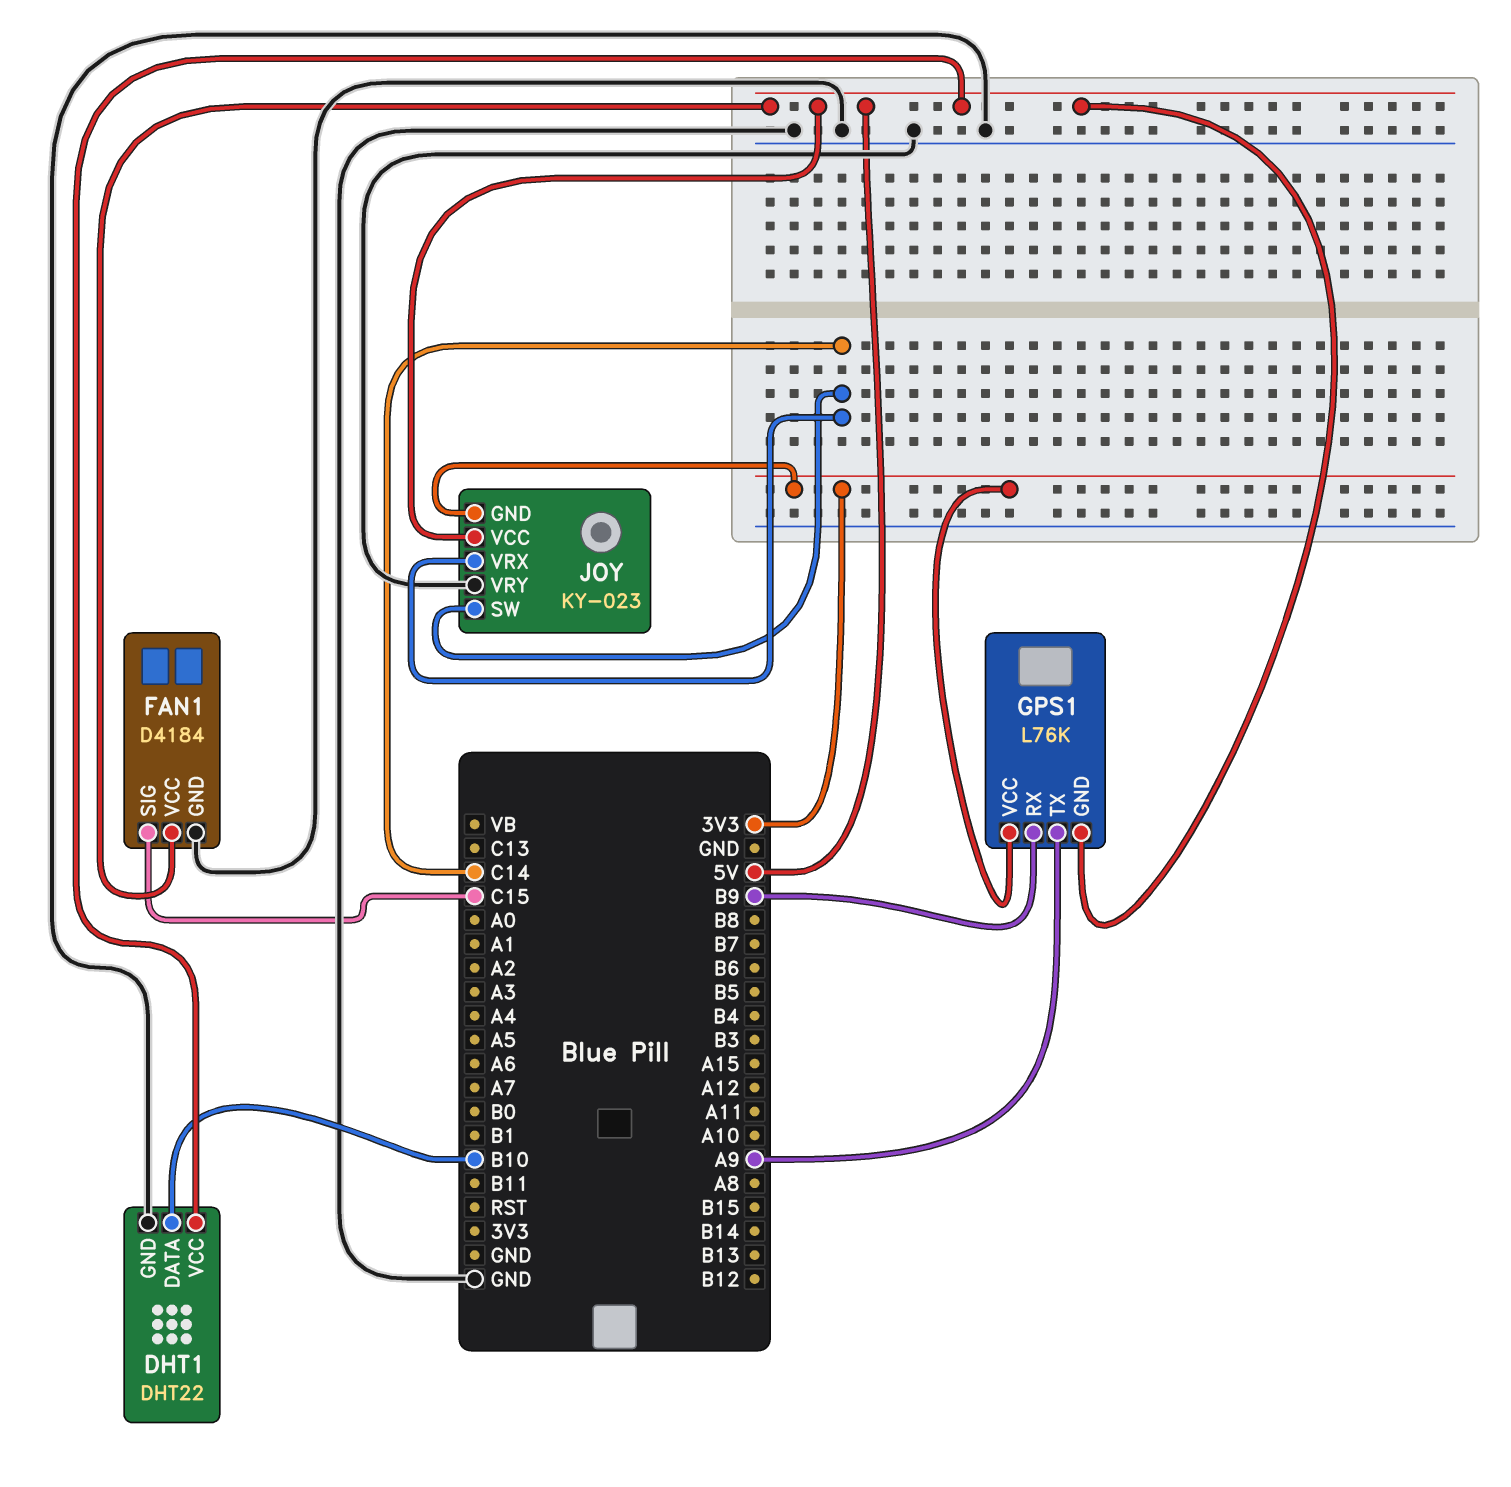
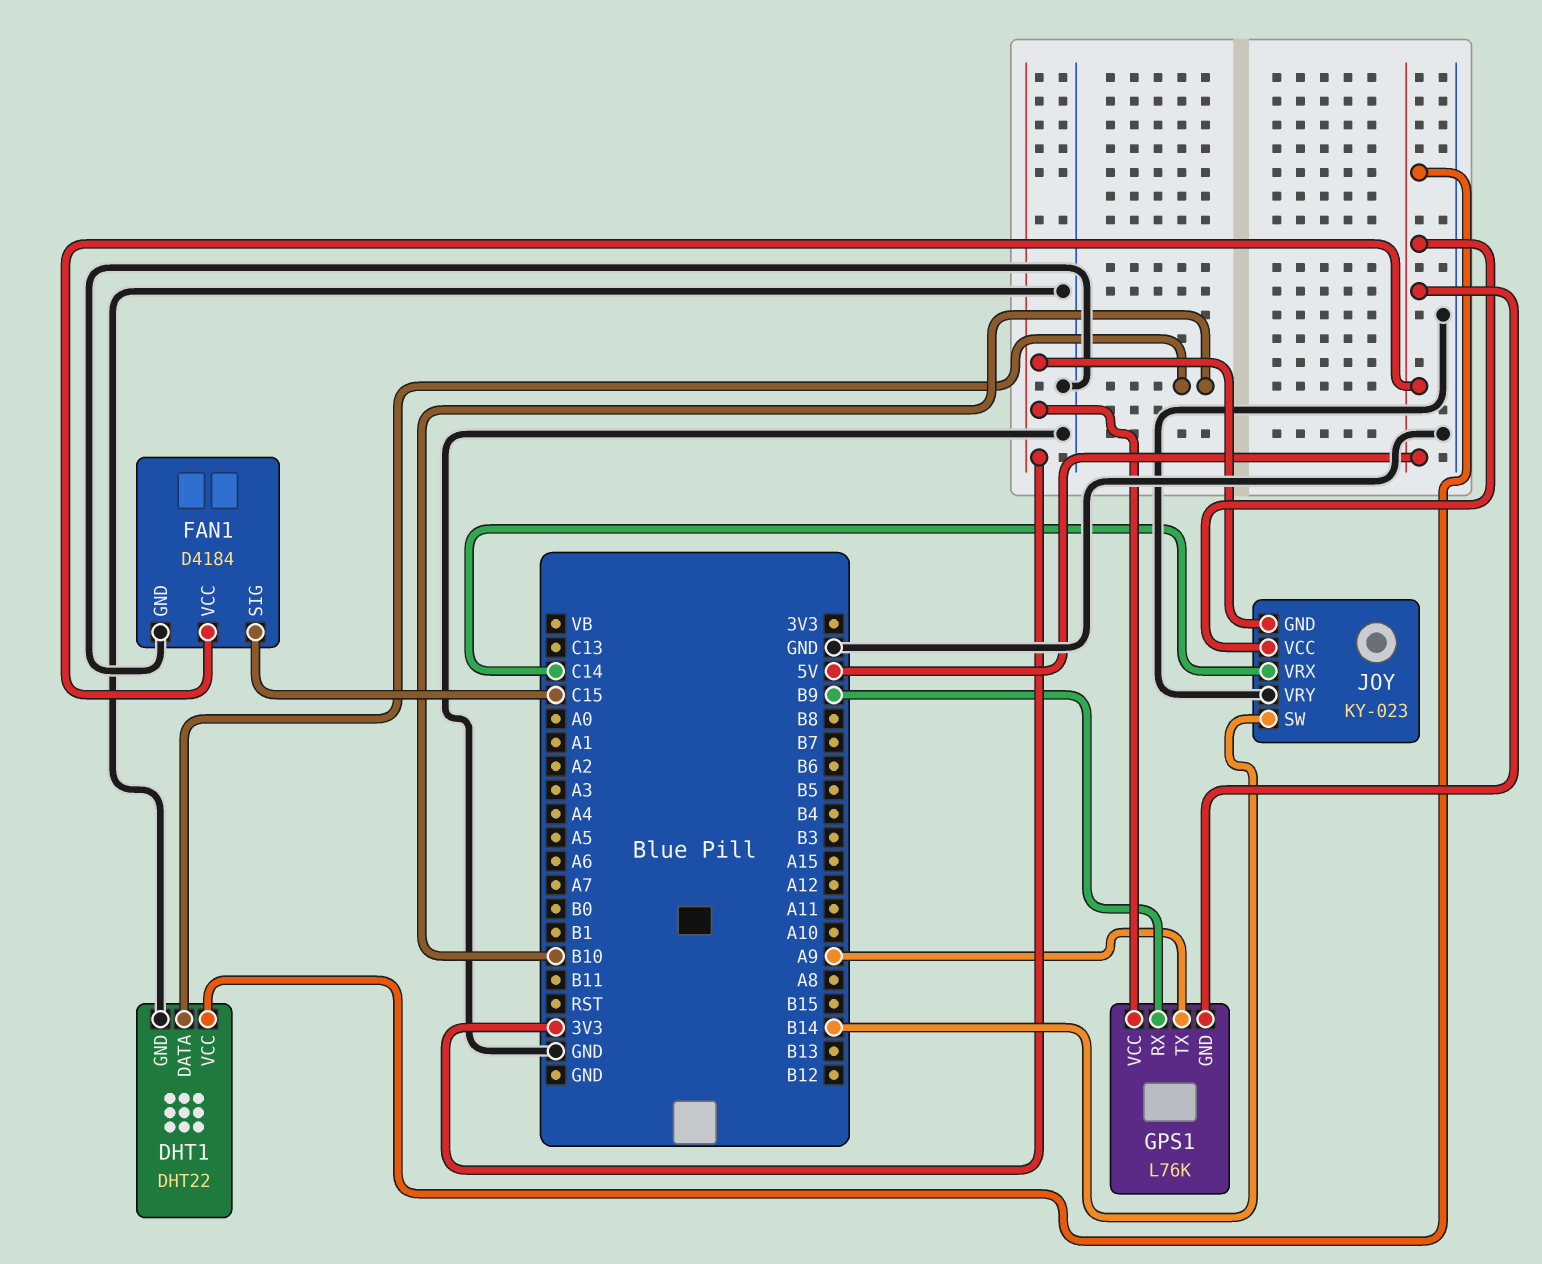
JOY pin SW: C14 -> B14

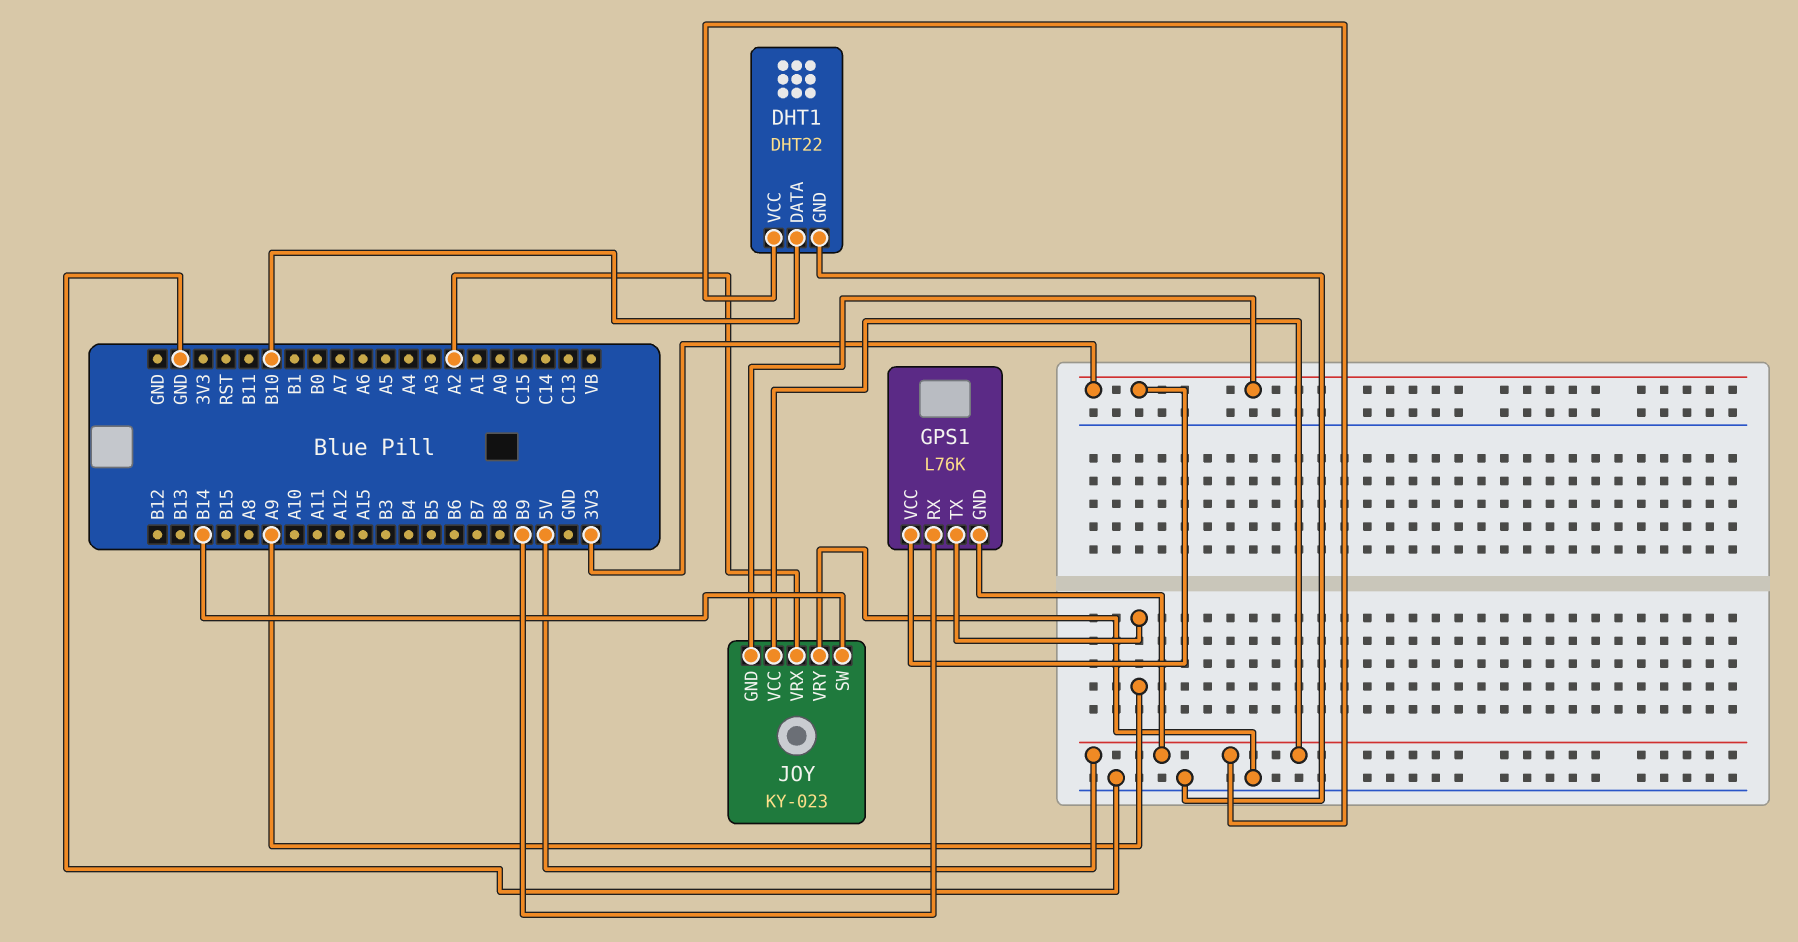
FAN1: D4184 -> none
FAN1 pin GND: GND -> none
FAN1 pin SIG: C15 -> none
FAN1 pin VCC: 5V -> none
JOY pin VRX: C14 -> A2

